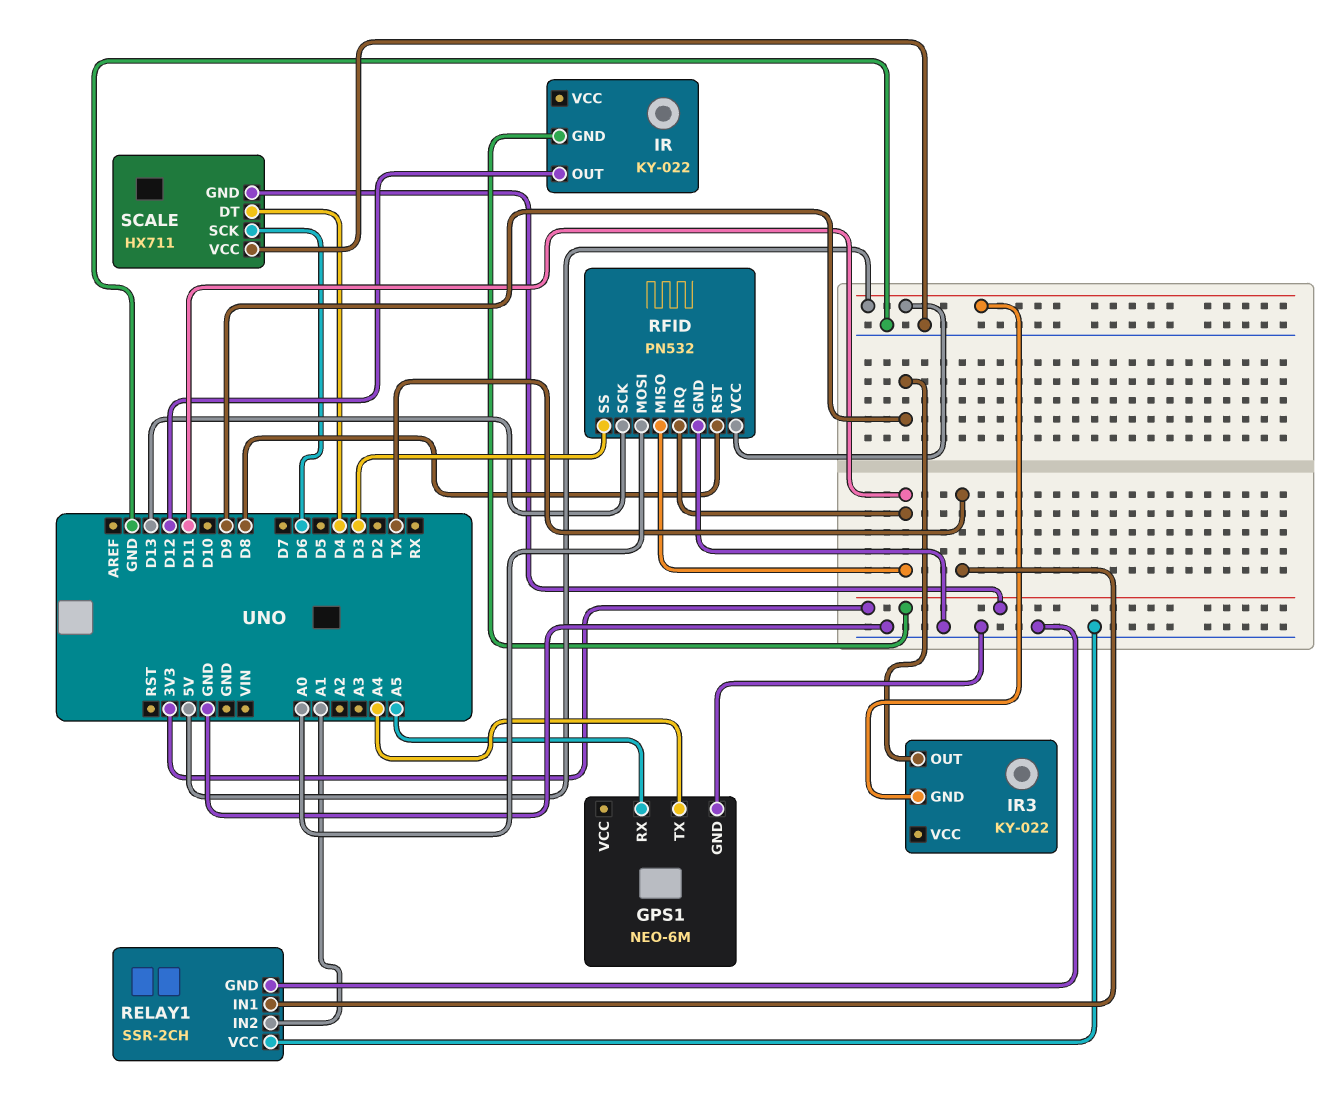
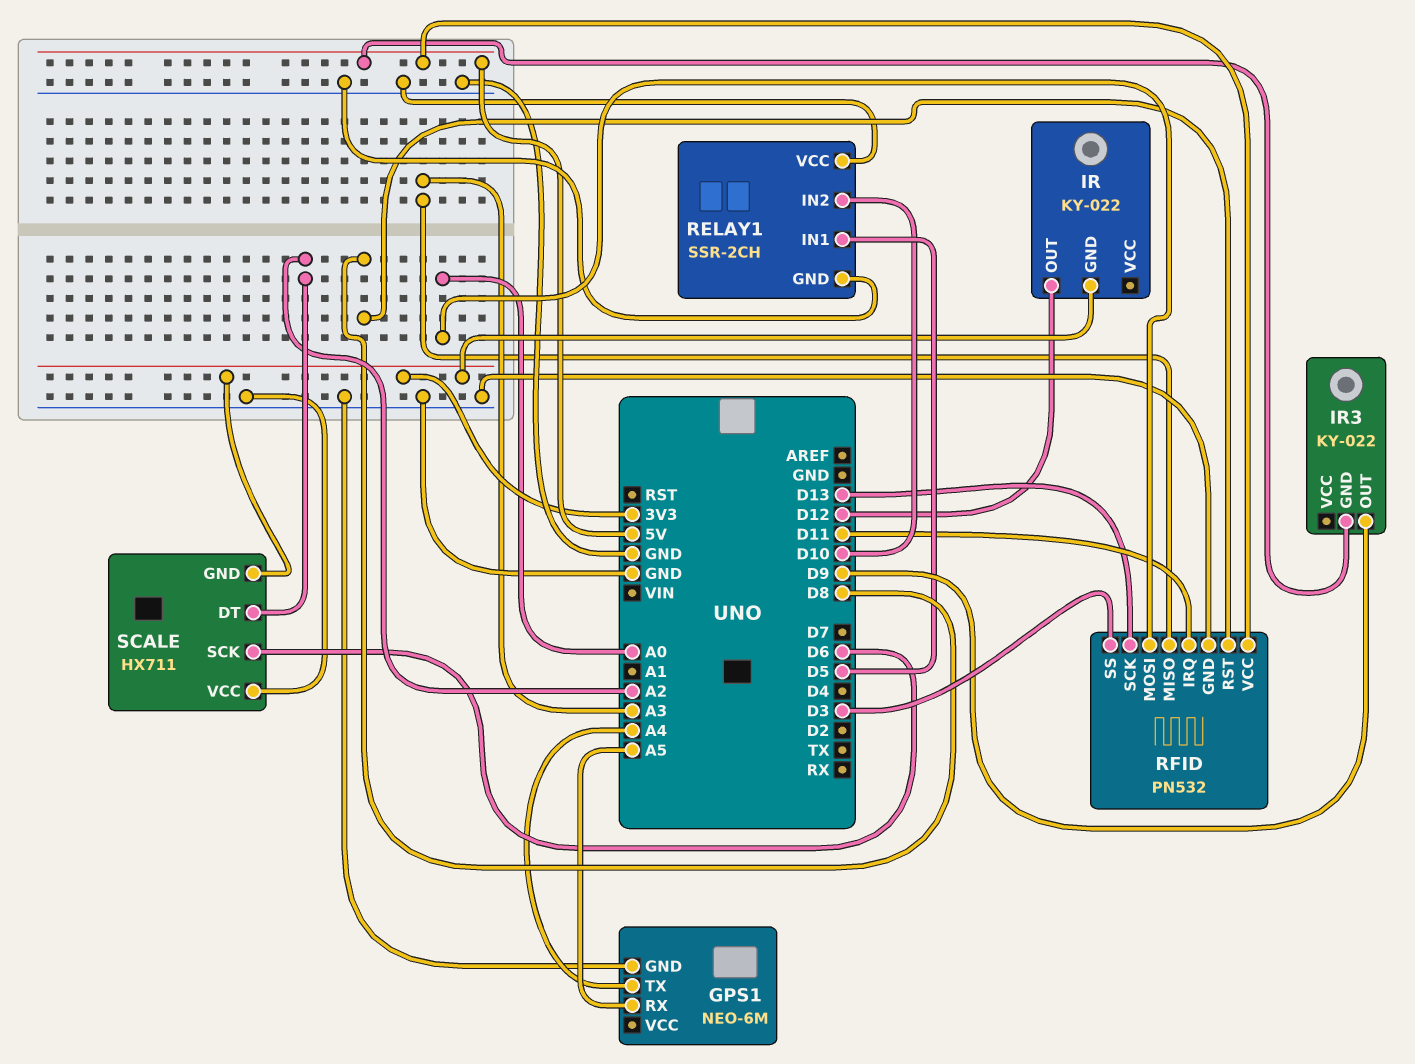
RELAY1 pin IN1: TX -> D5
RELAY1 pin IN2: A1 -> D10
RFID pin MISO: D11 -> A3
SCALE pin DT: D4 -> A2

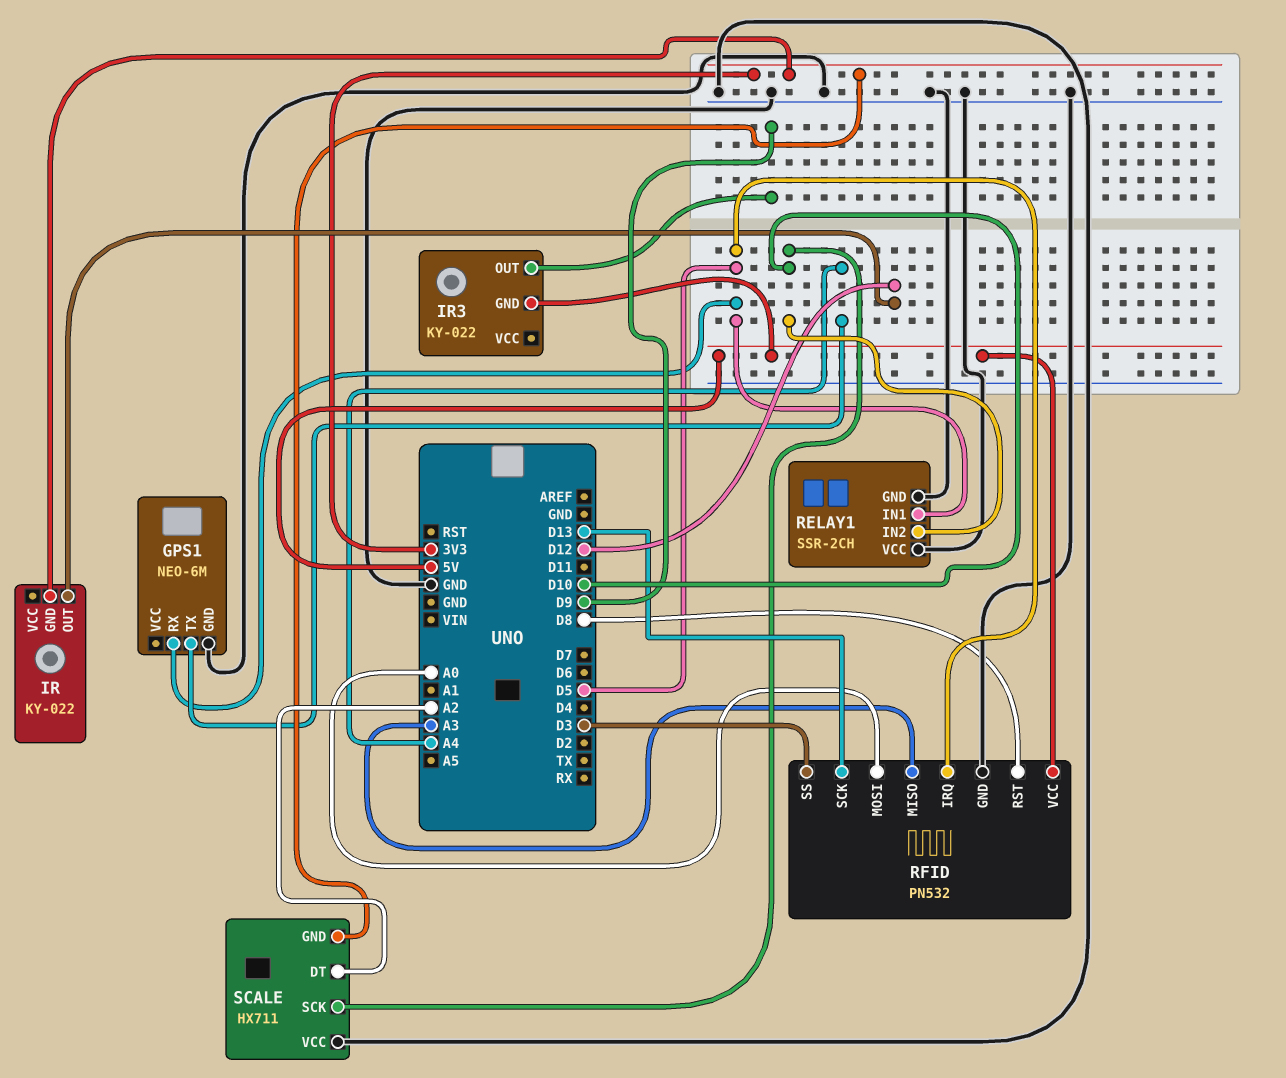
GPS1 pin RX: A5 -> D5
RFID pin IRQ: D11 -> D5
SCALE pin SCK: D6 -> D10

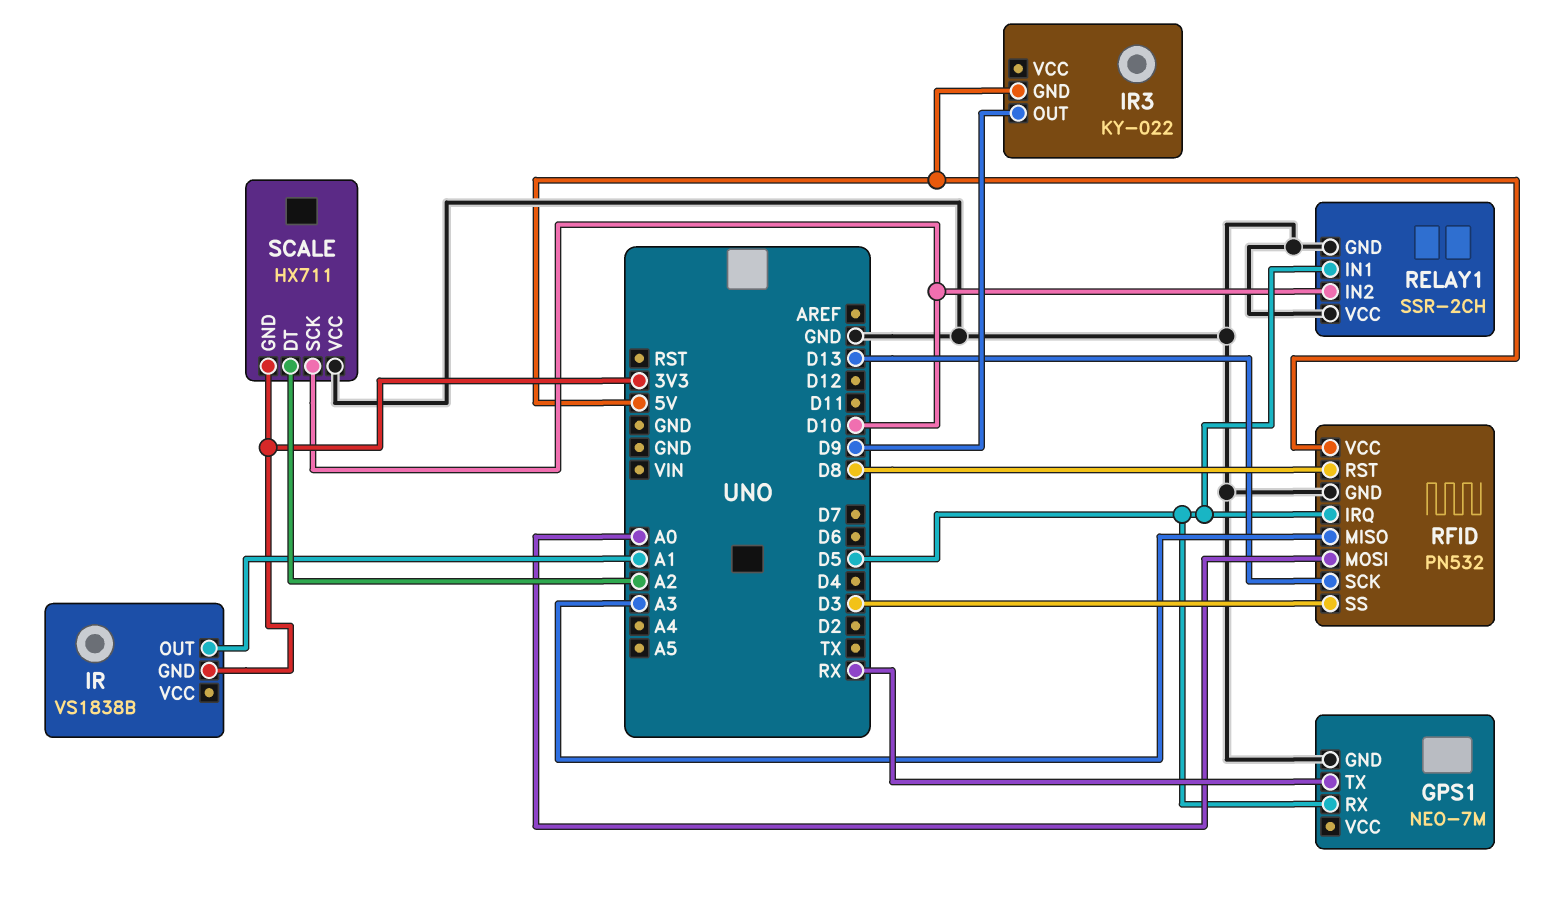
GPS1: NEO-6M -> NEO-7M
GPS1 pin TX: A4 -> RX
IR: KY-022 -> VS1838B
IR pin OUT: D12 -> A1

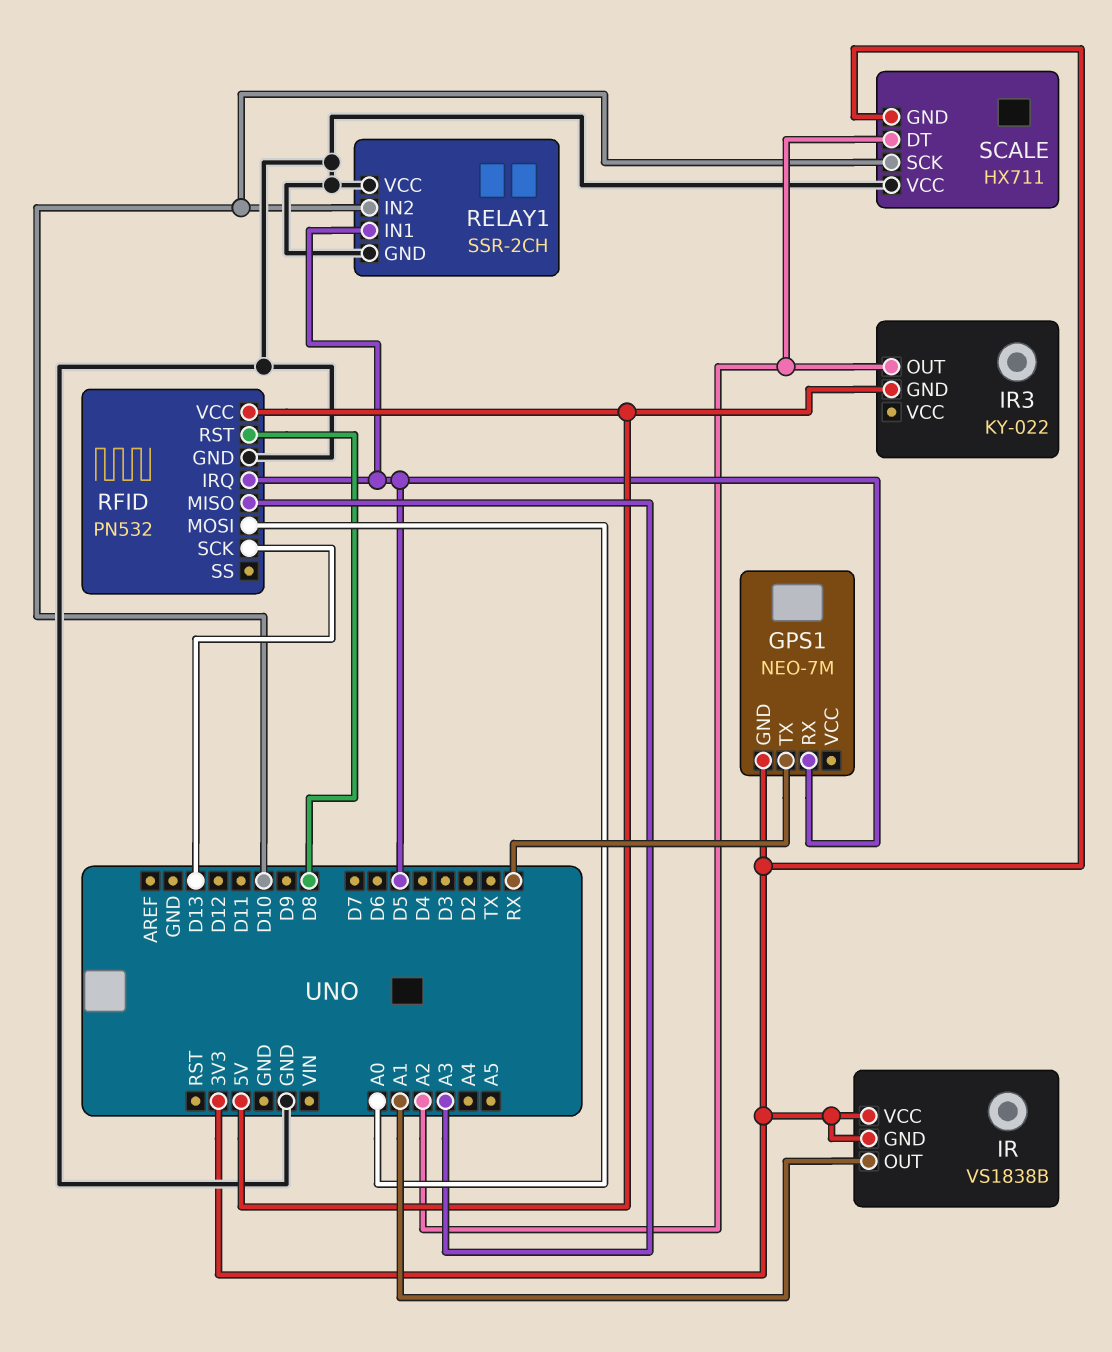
GPS1 pin GND: GND -> 3V3
IR pin VCC: none -> 3V3
IR3 pin OUT: D9 -> A2
RFID pin SS: D3 -> none

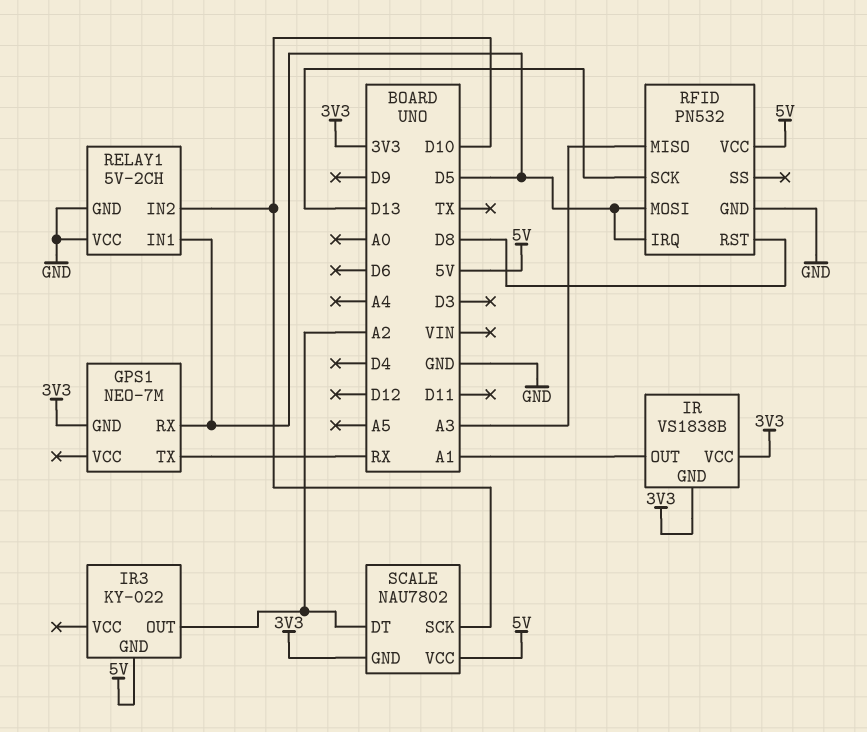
RELAY1: SSR-2CH -> 5V-2CH
RFID pin MOSI: A0 -> D5
SCALE: HX711 -> NAU7802
SCALE pin VCC: GND -> 5V

